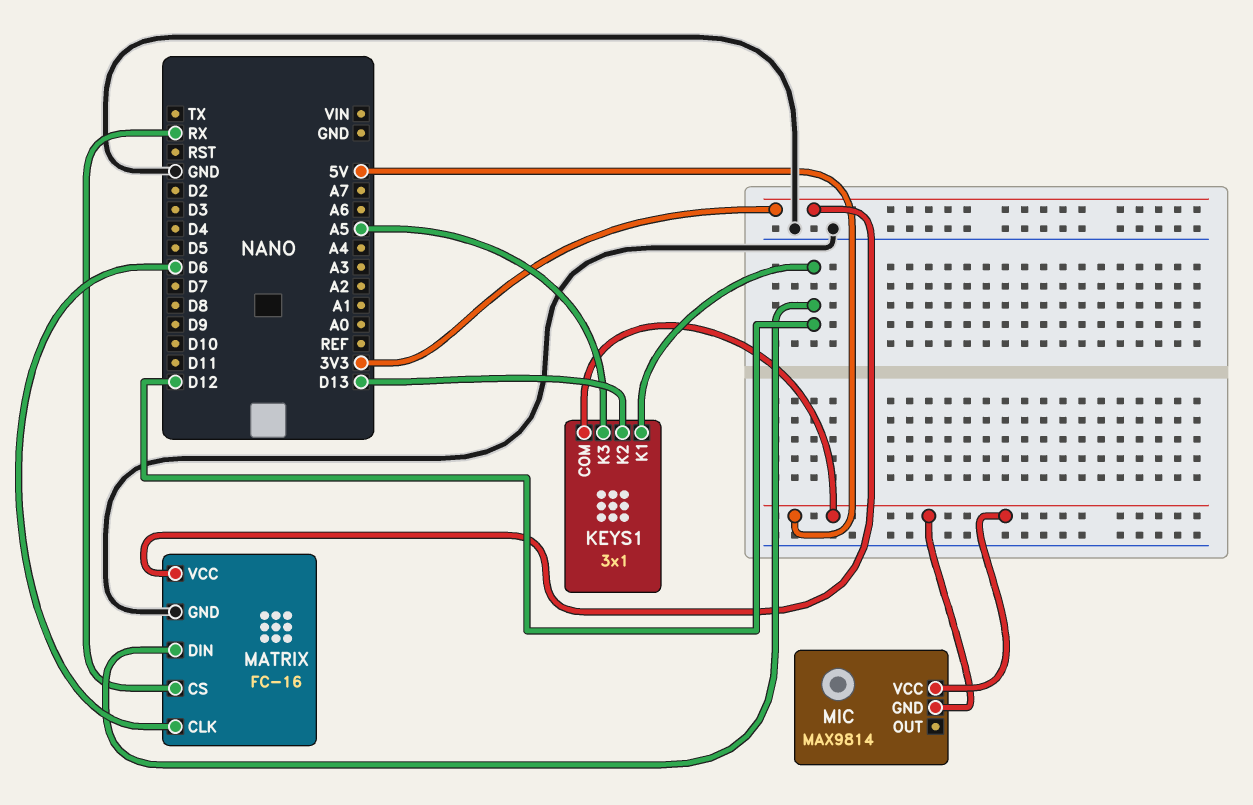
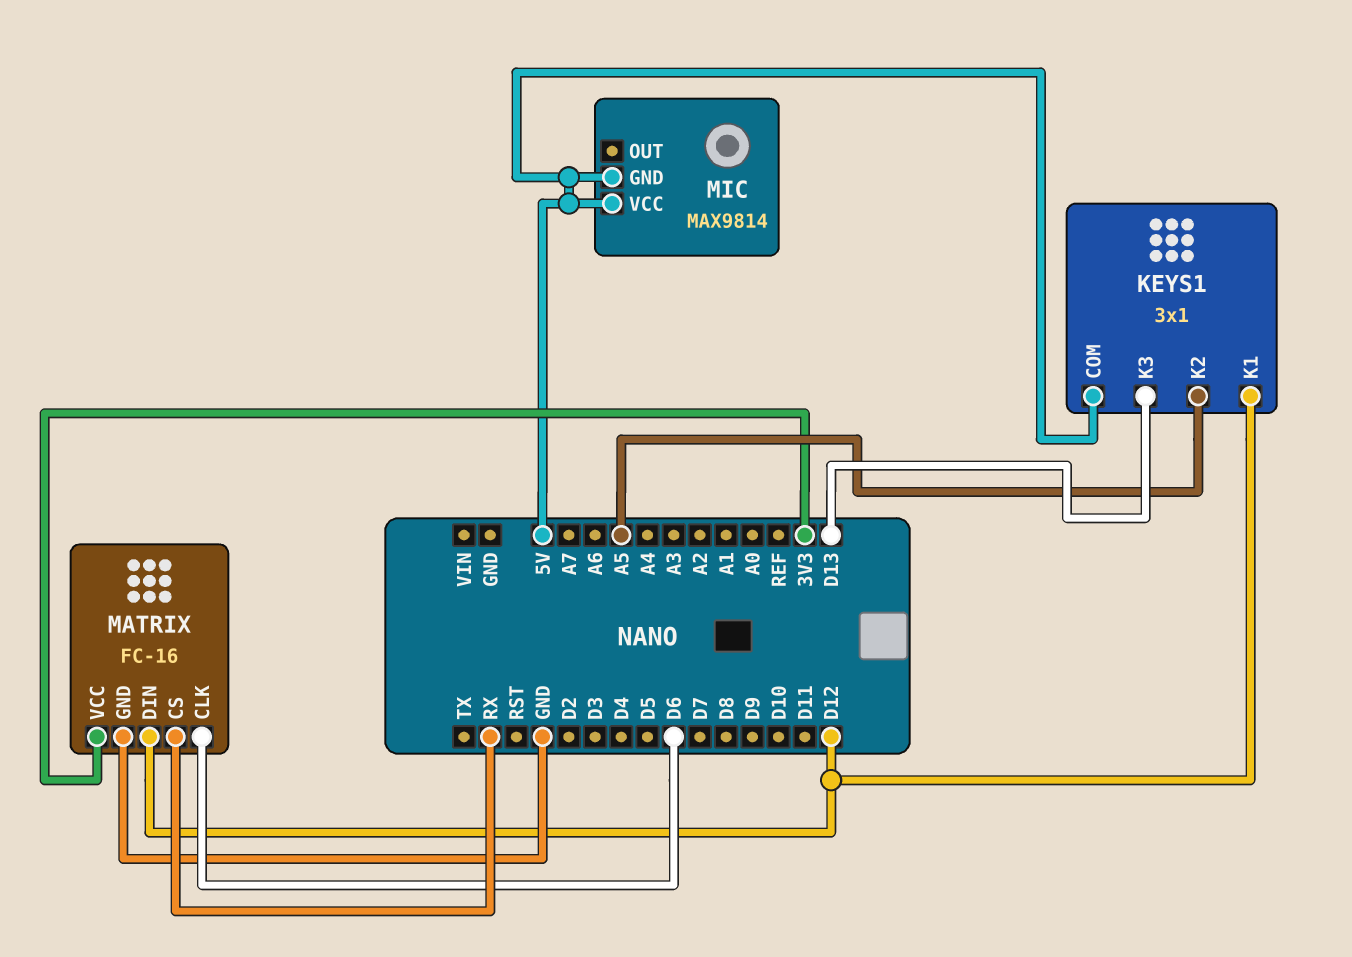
KEYS1 pin K2: D13 -> A5
KEYS1 pin K3: A5 -> D13

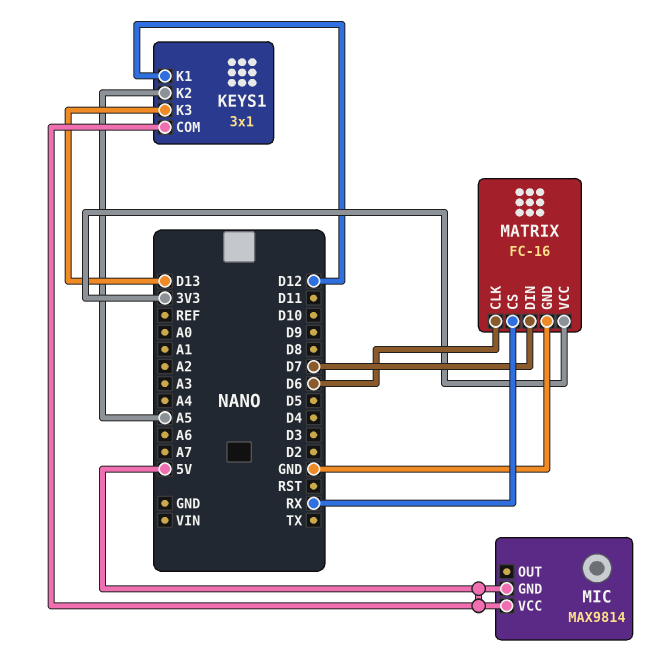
MATRIX pin DIN: D12 -> D7

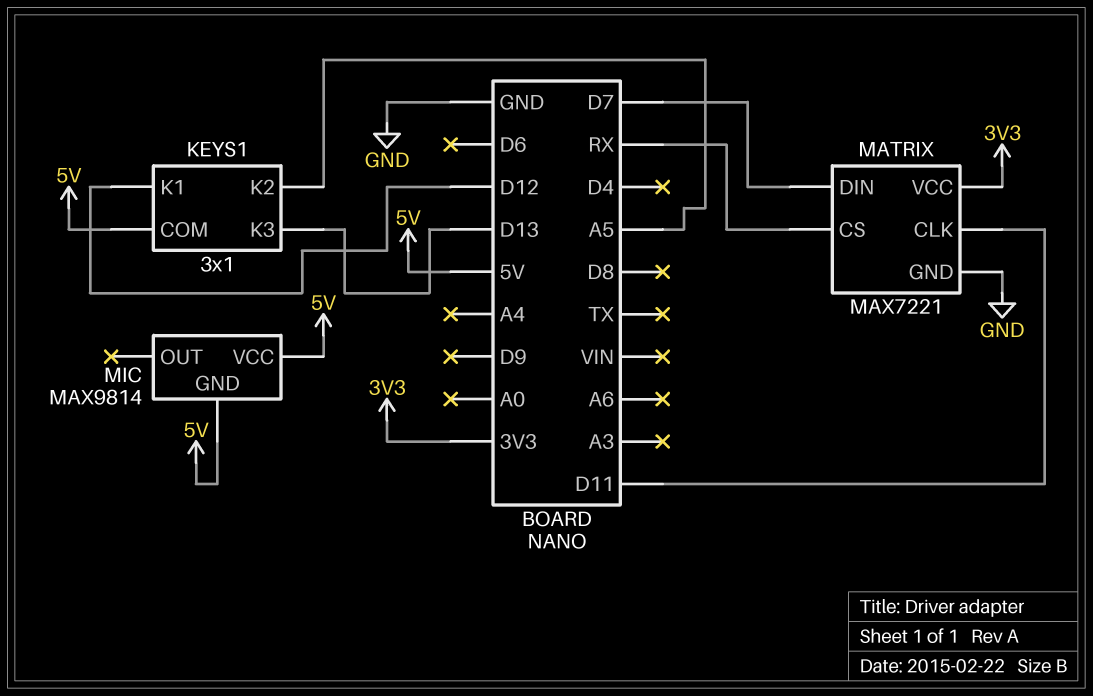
MATRIX: FC-16 -> MAX7221
MATRIX pin CLK: D6 -> D11

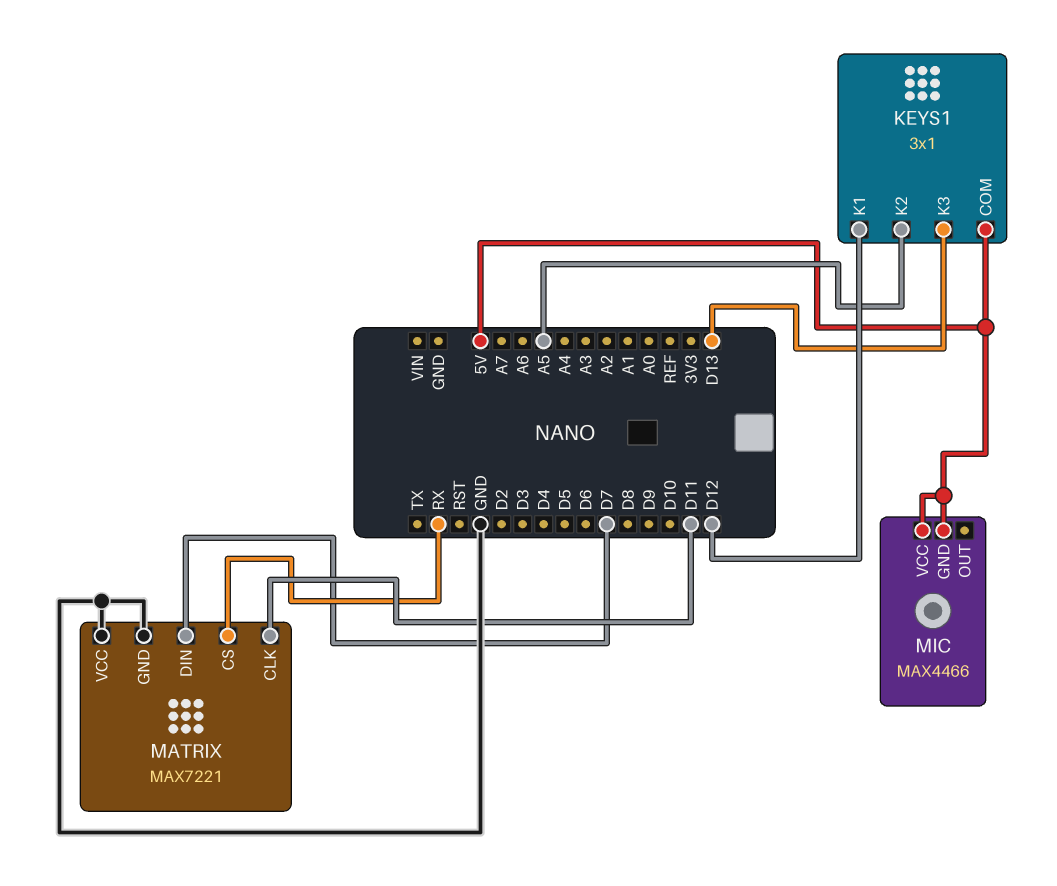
MATRIX pin VCC: 3V3 -> GND
MIC: MAX9814 -> MAX4466

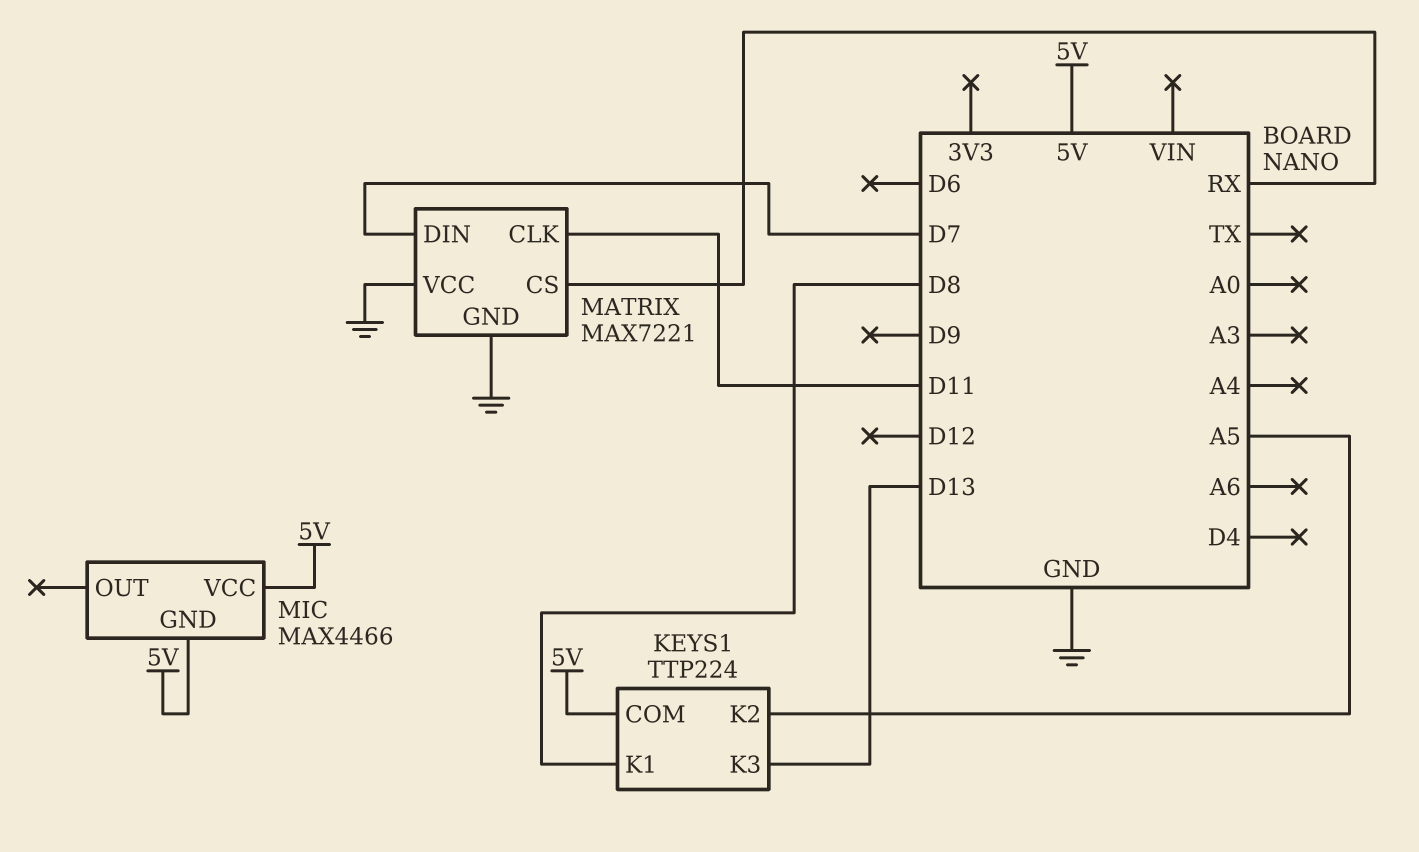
KEYS1: 3x1 -> TTP224
KEYS1 pin K1: D12 -> D8

